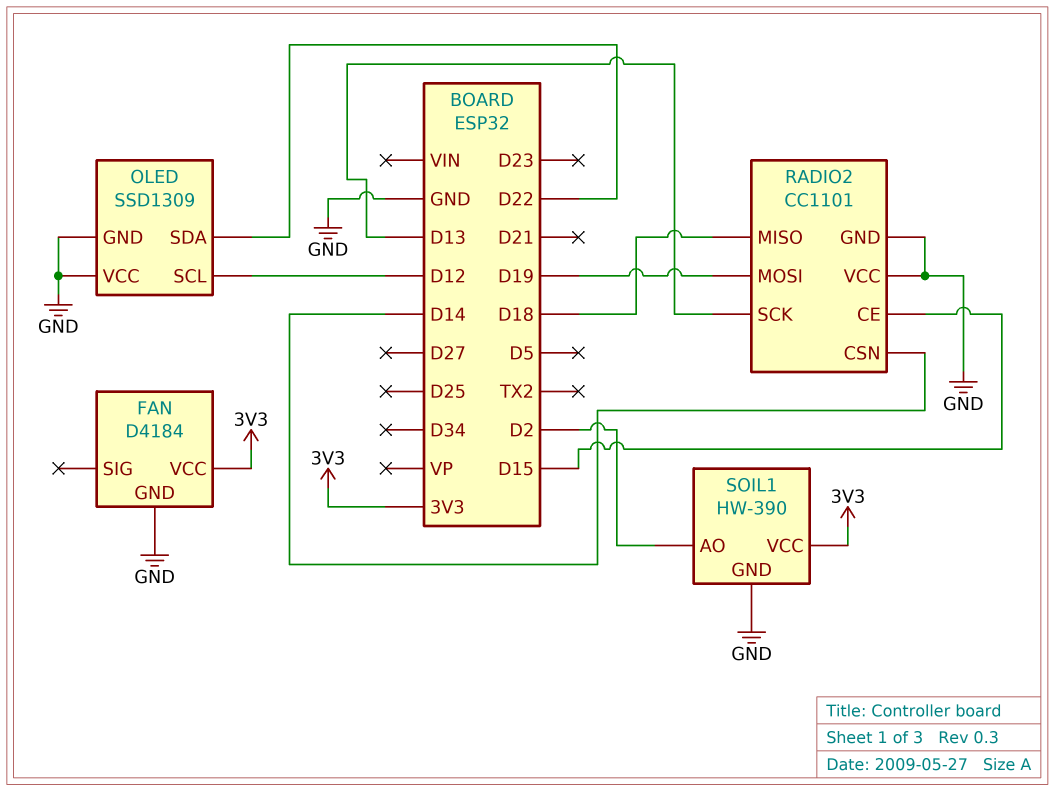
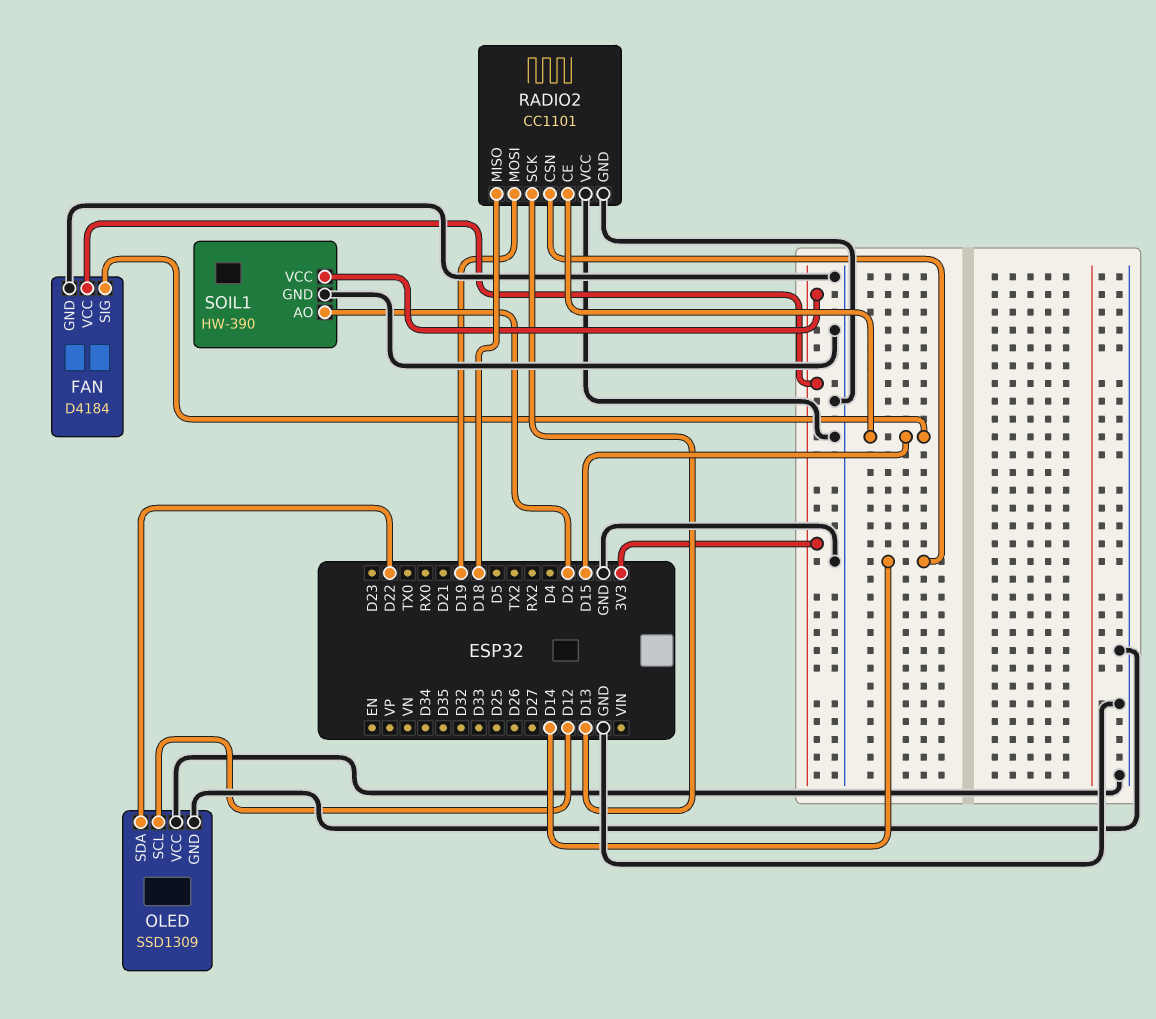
FAN pin SIG: none -> D15

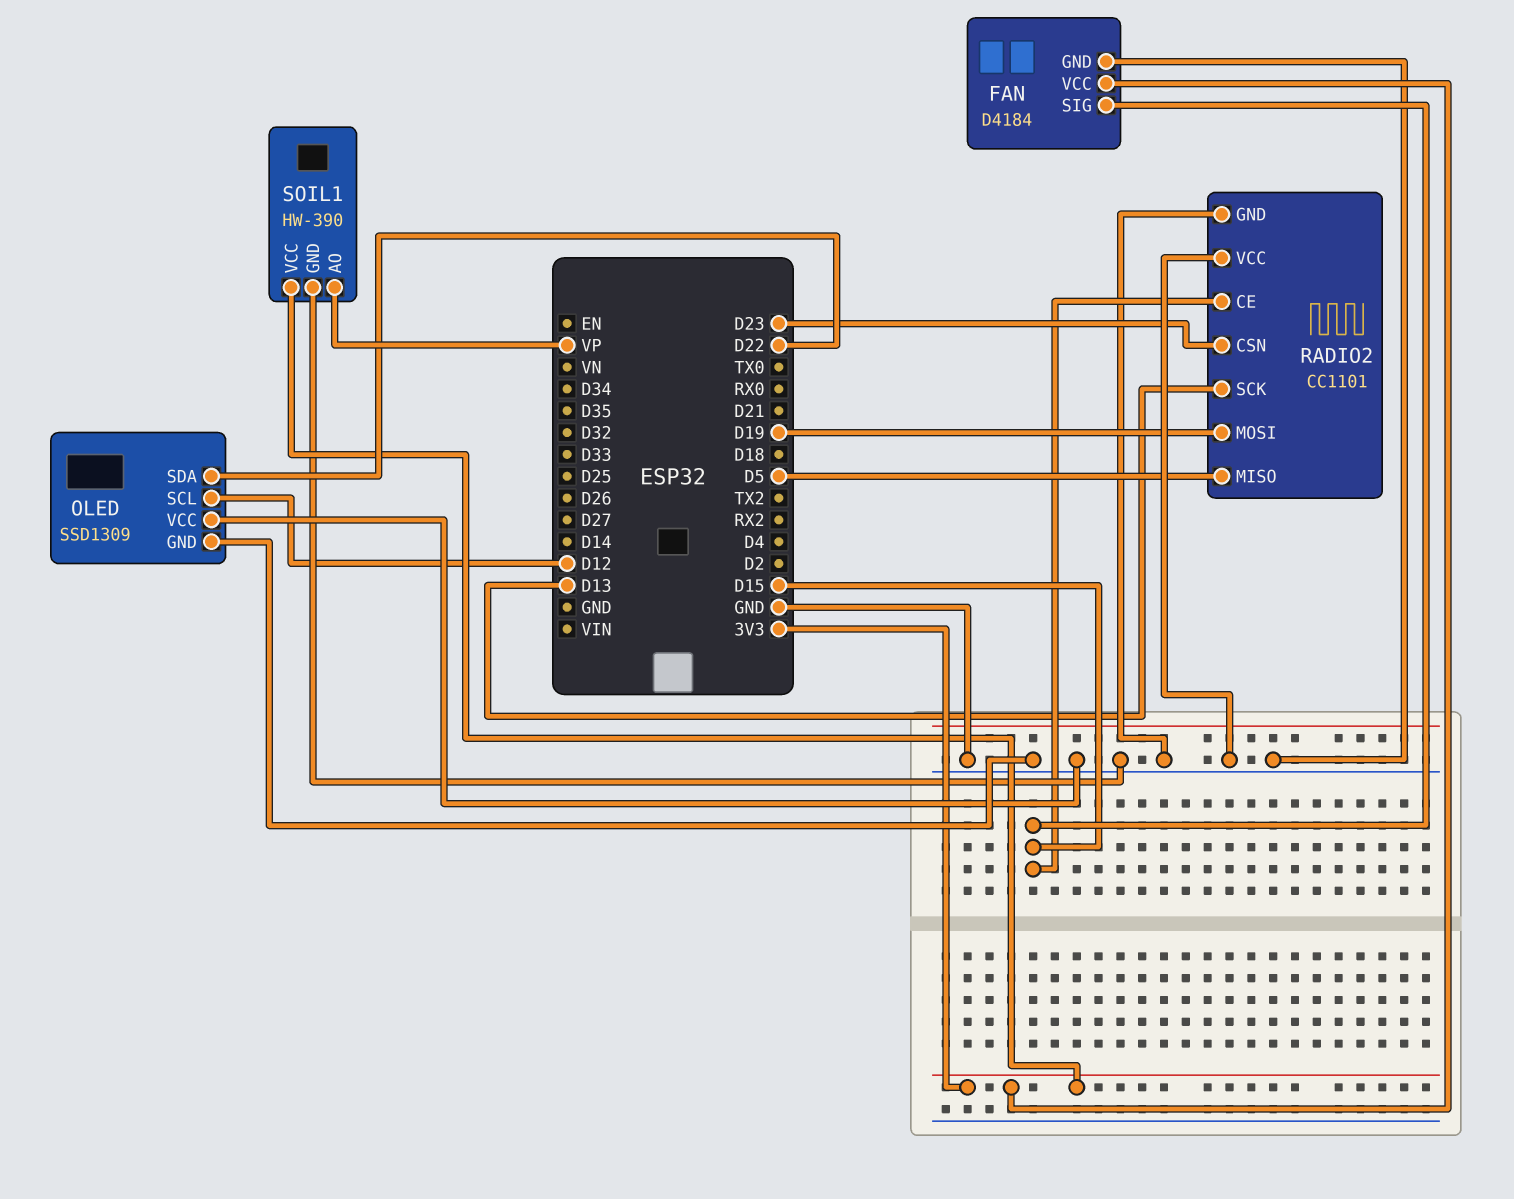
RADIO2 pin CSN: D14 -> D23
RADIO2 pin MISO: D18 -> D5
SOIL1 pin AO: D2 -> VP

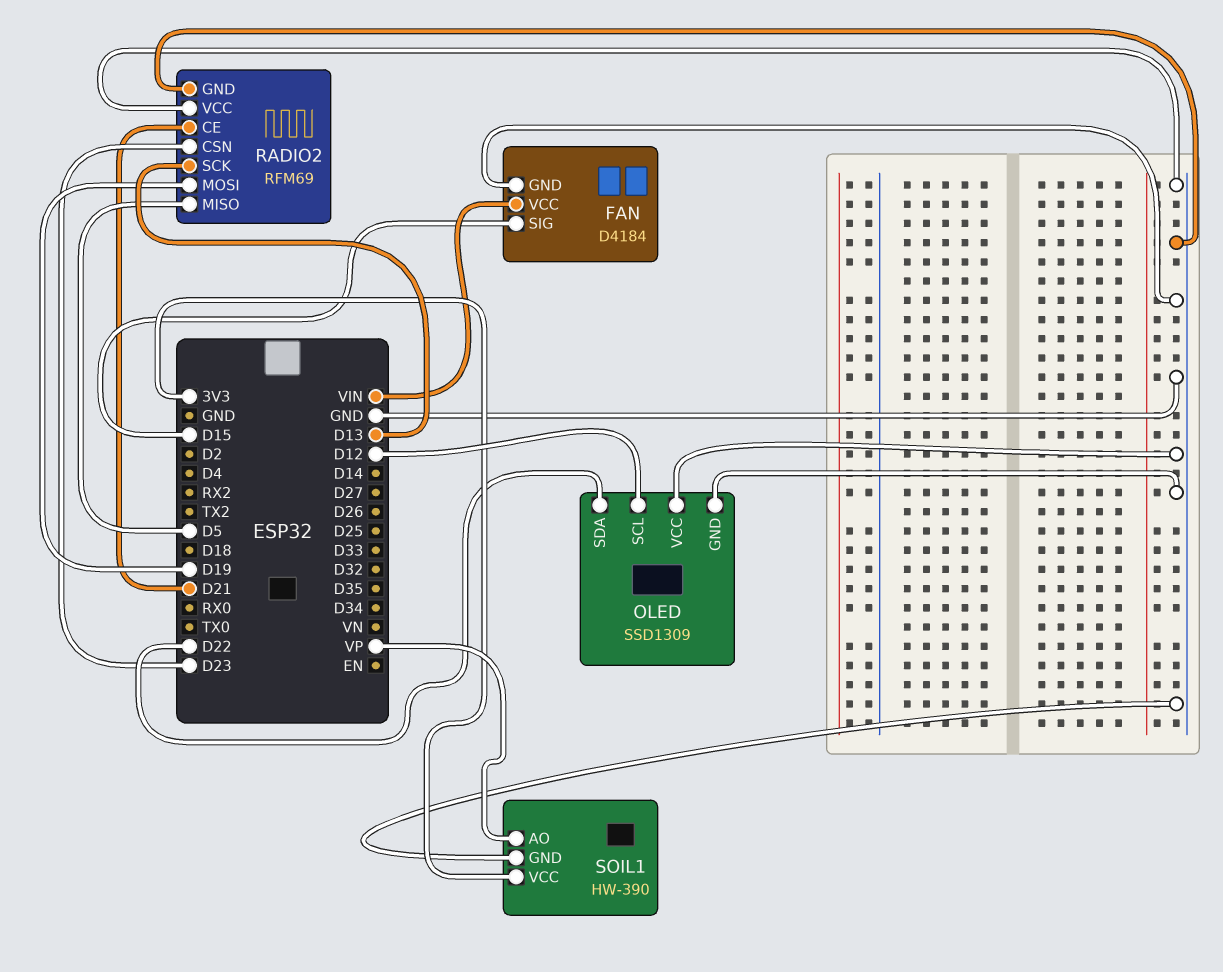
FAN pin VCC: 3V3 -> VIN
RADIO2: CC1101 -> RFM69
RADIO2 pin CE: D15 -> D21

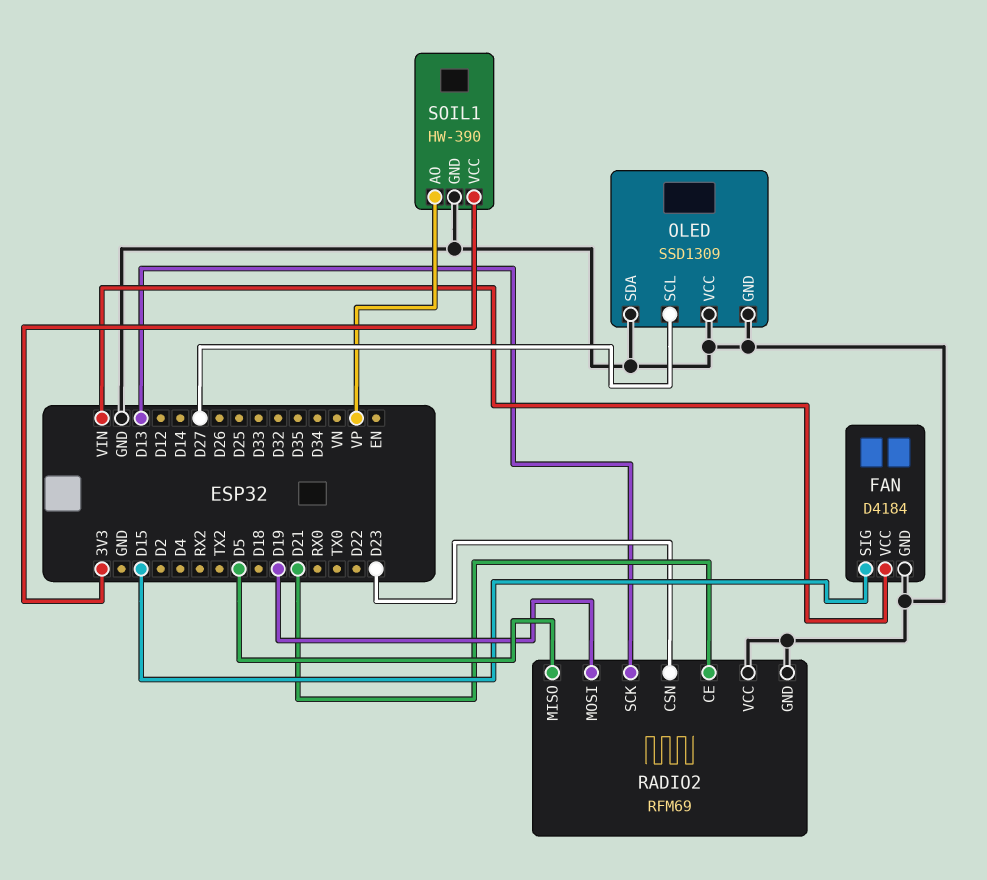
OLED pin SCL: D12 -> D27
OLED pin SDA: D22 -> GND

